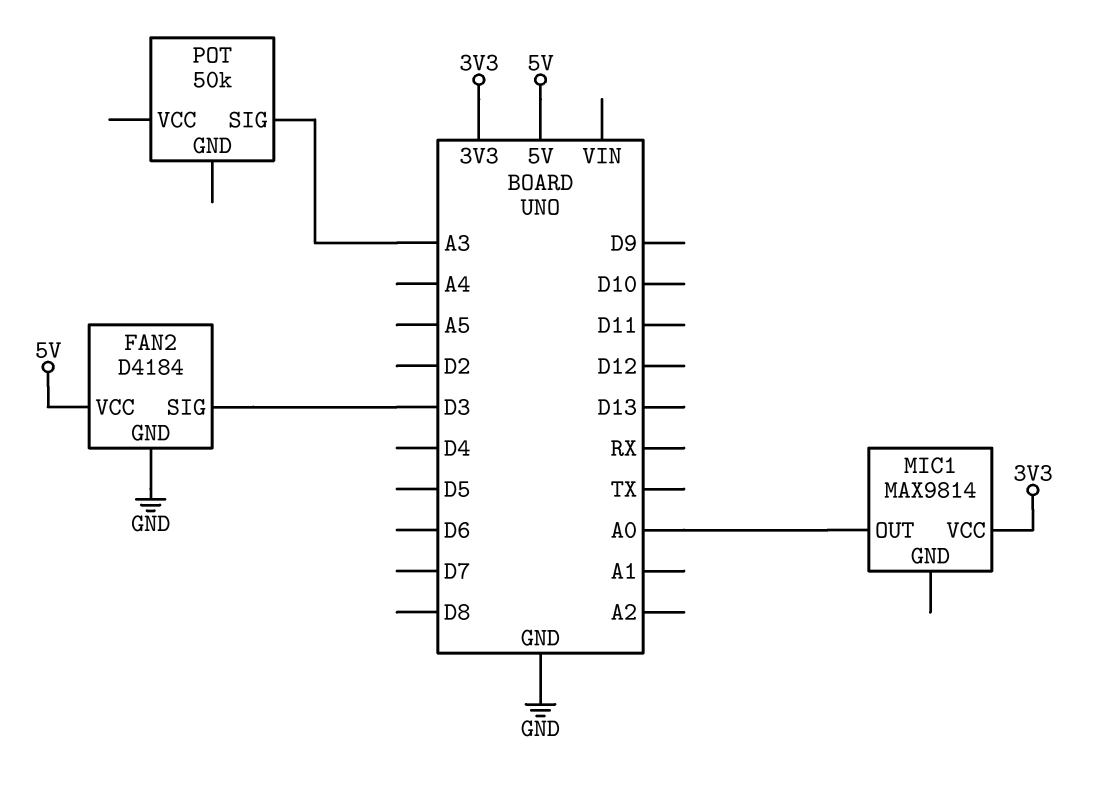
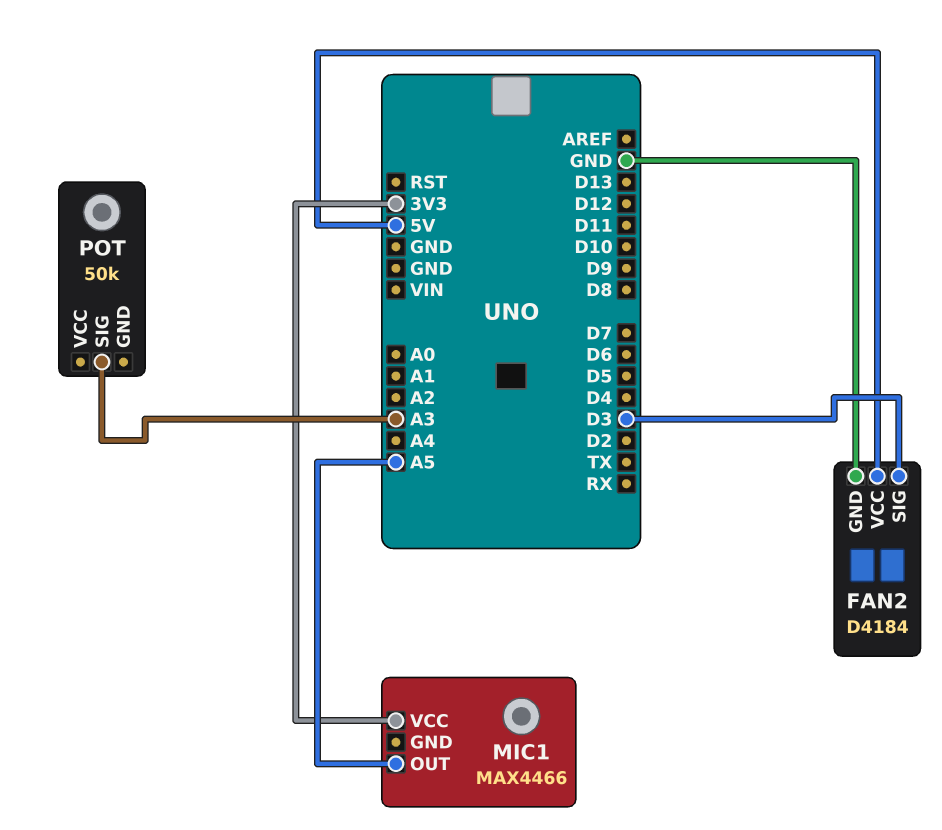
MIC1: MAX9814 -> MAX4466
MIC1 pin OUT: A0 -> A5

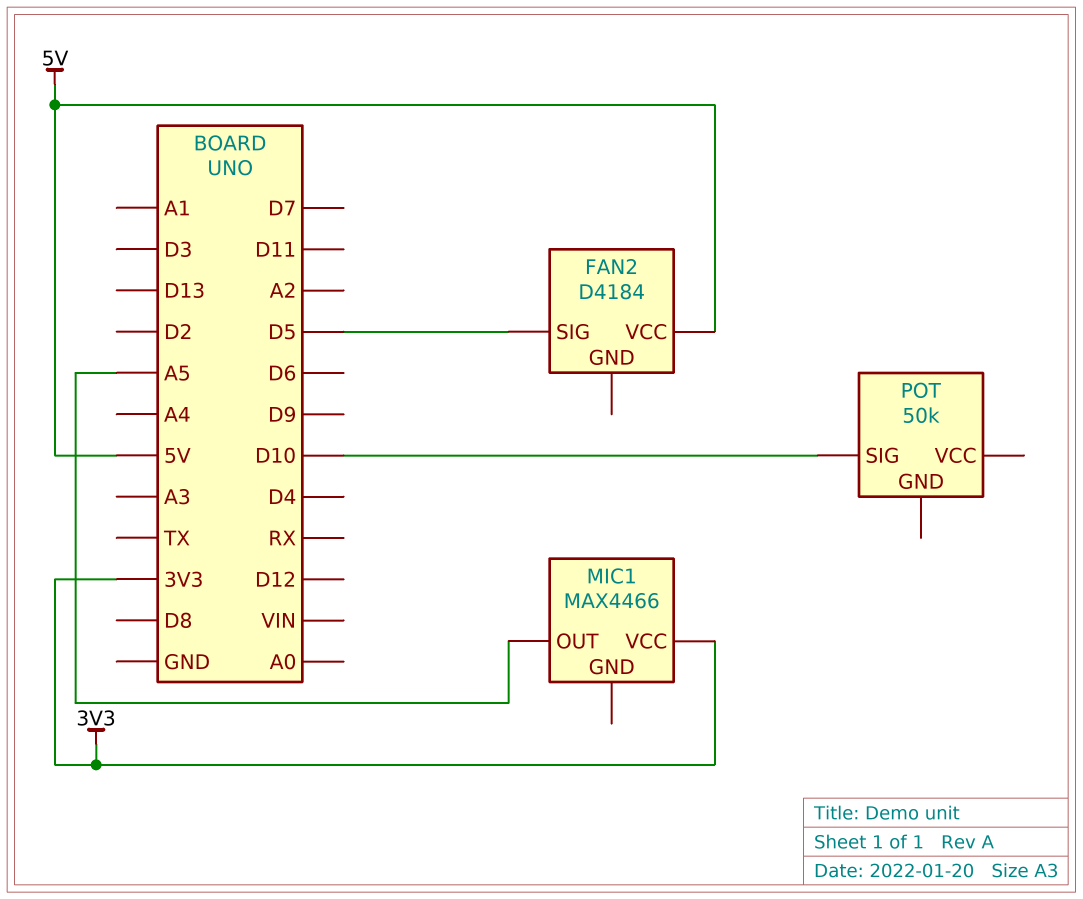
FAN2 pin GND: GND -> none
FAN2 pin SIG: D3 -> D5
POT pin SIG: A3 -> D10

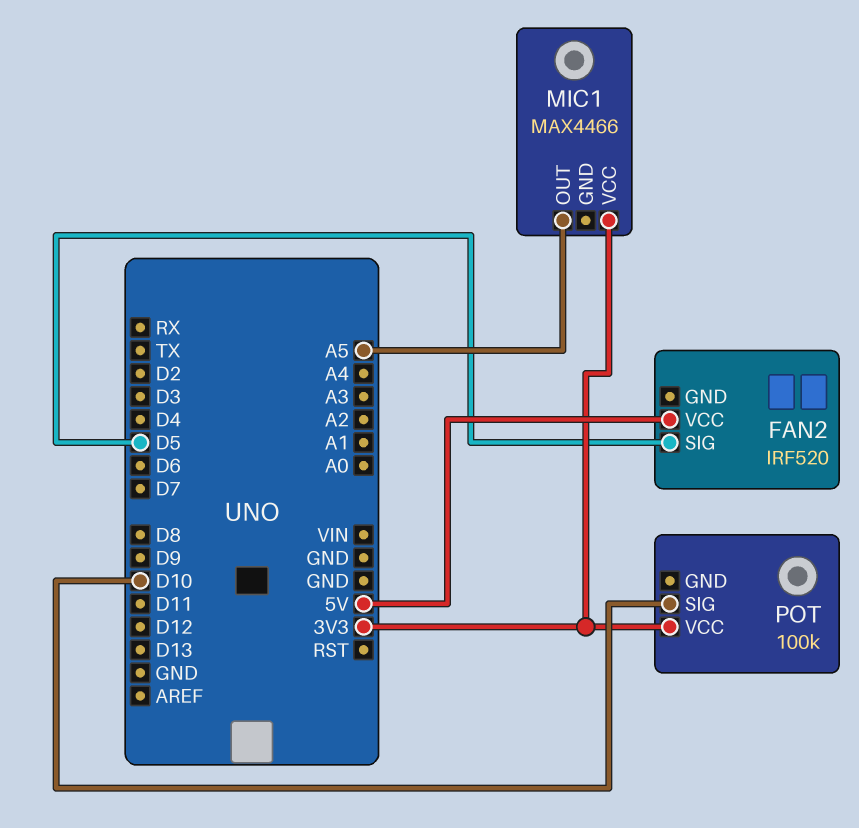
FAN2: D4184 -> IRF520
POT: 50k -> 100k
POT pin VCC: none -> 3V3

